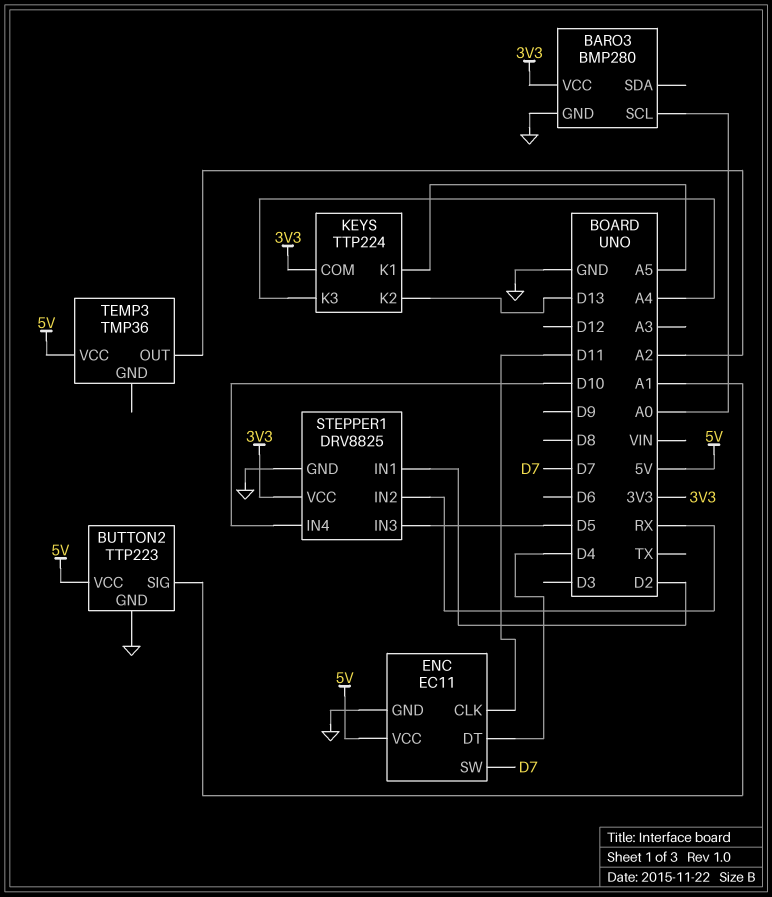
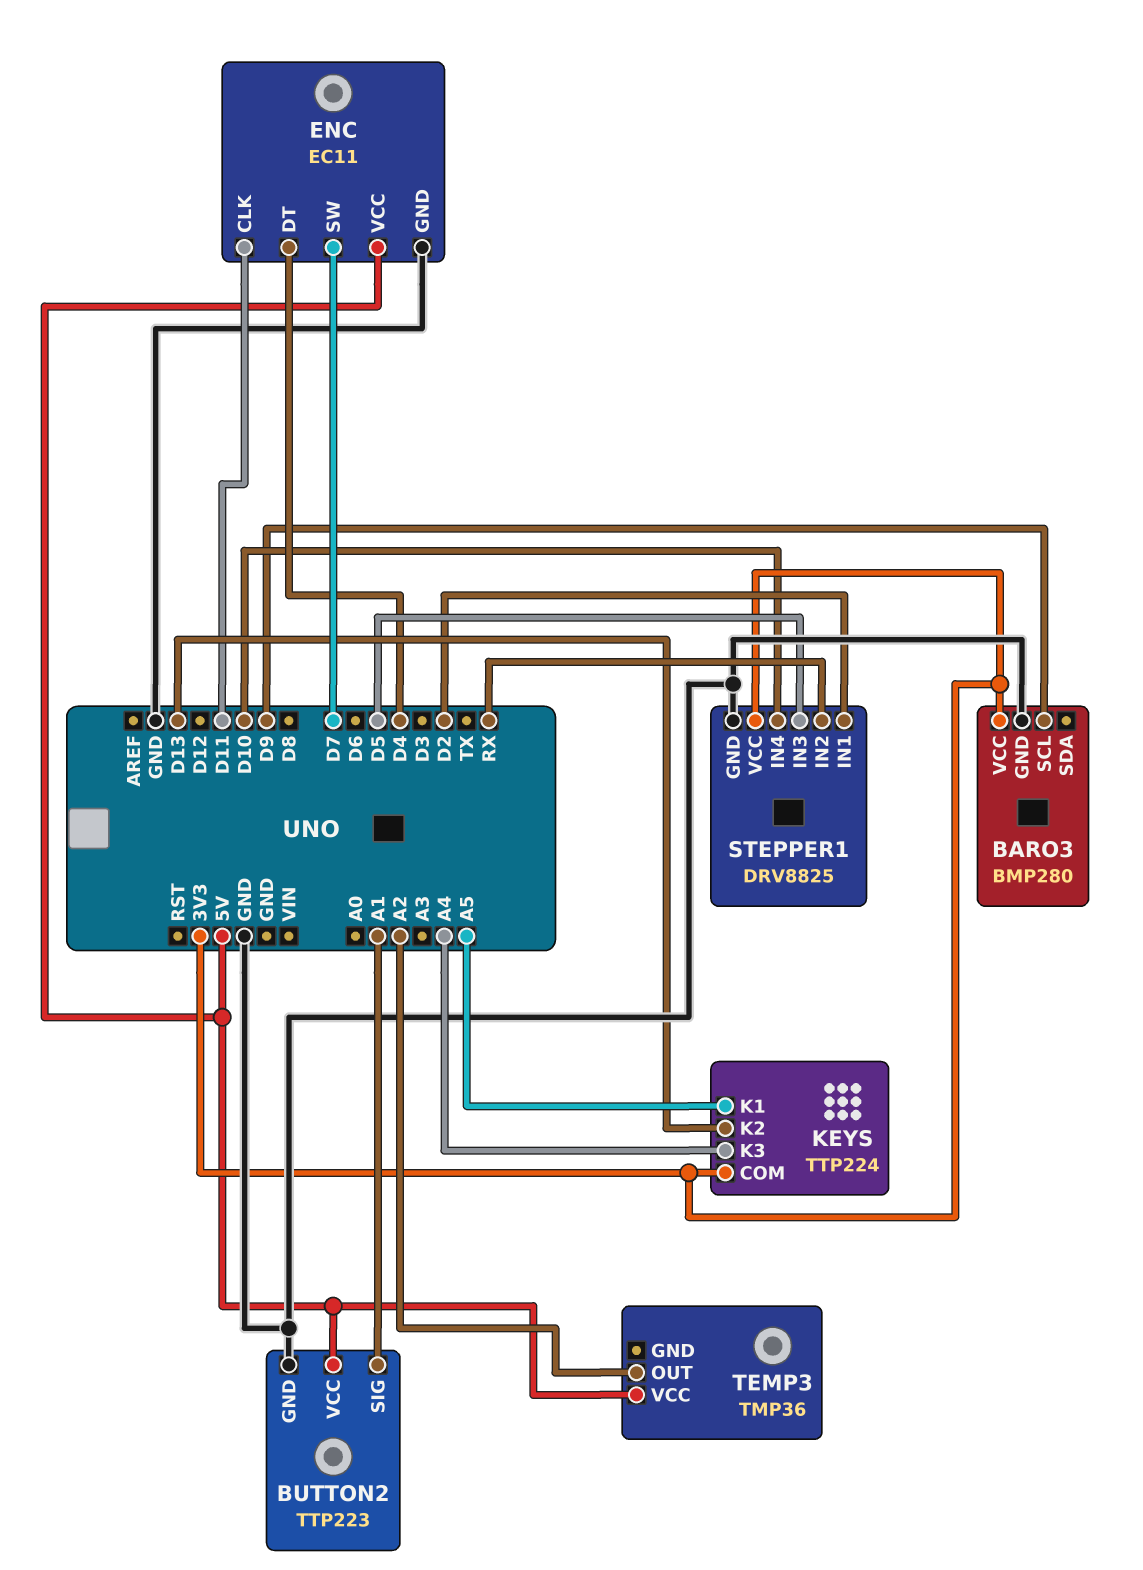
BARO3 pin SCL: A0 -> D9

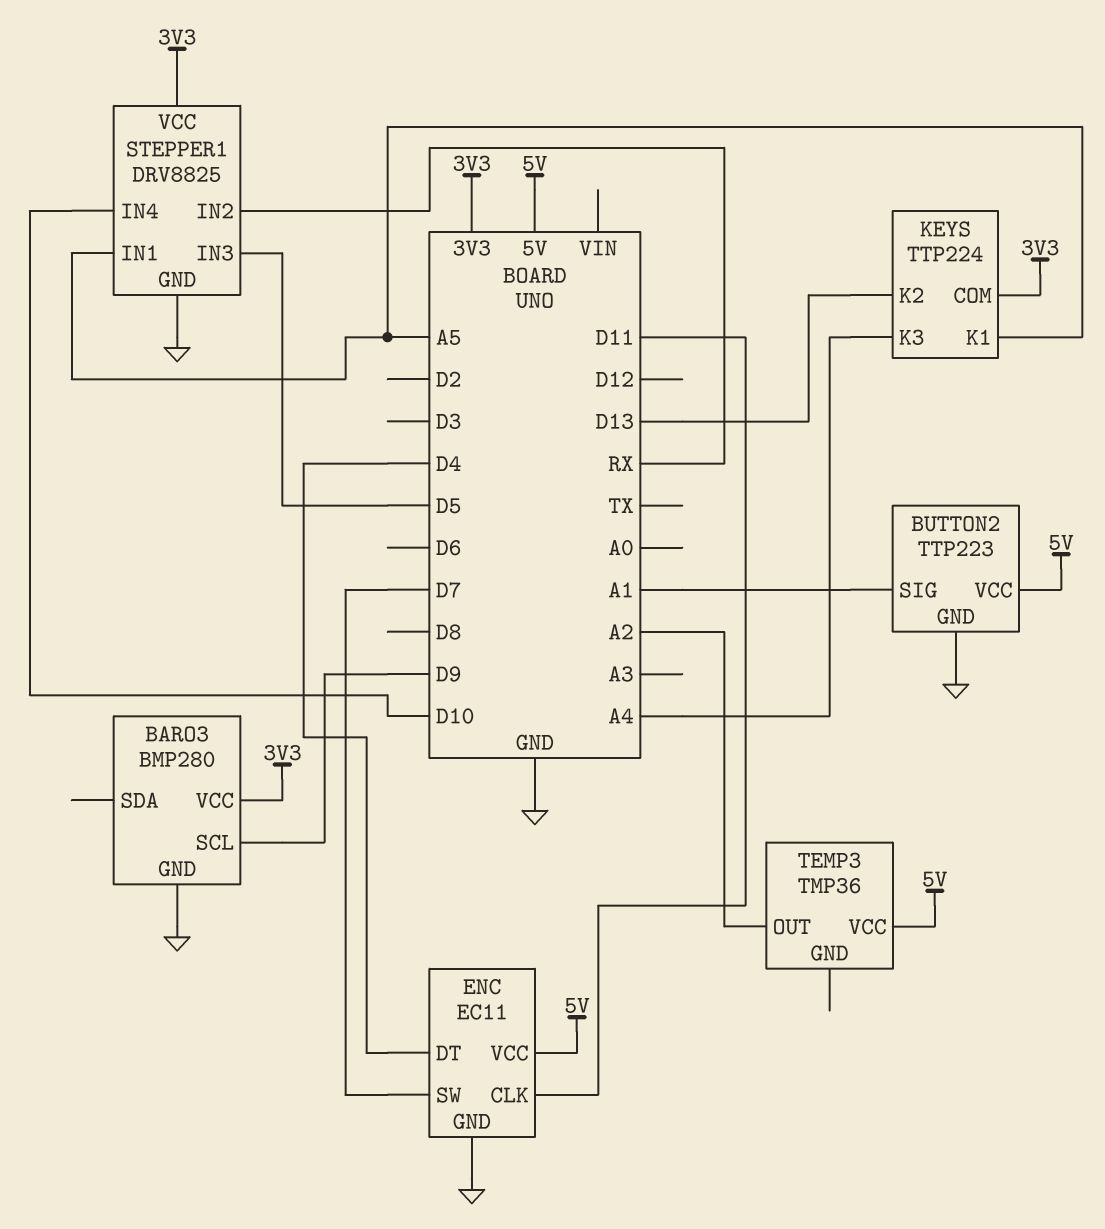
STEPPER1 pin IN1: D2 -> A5

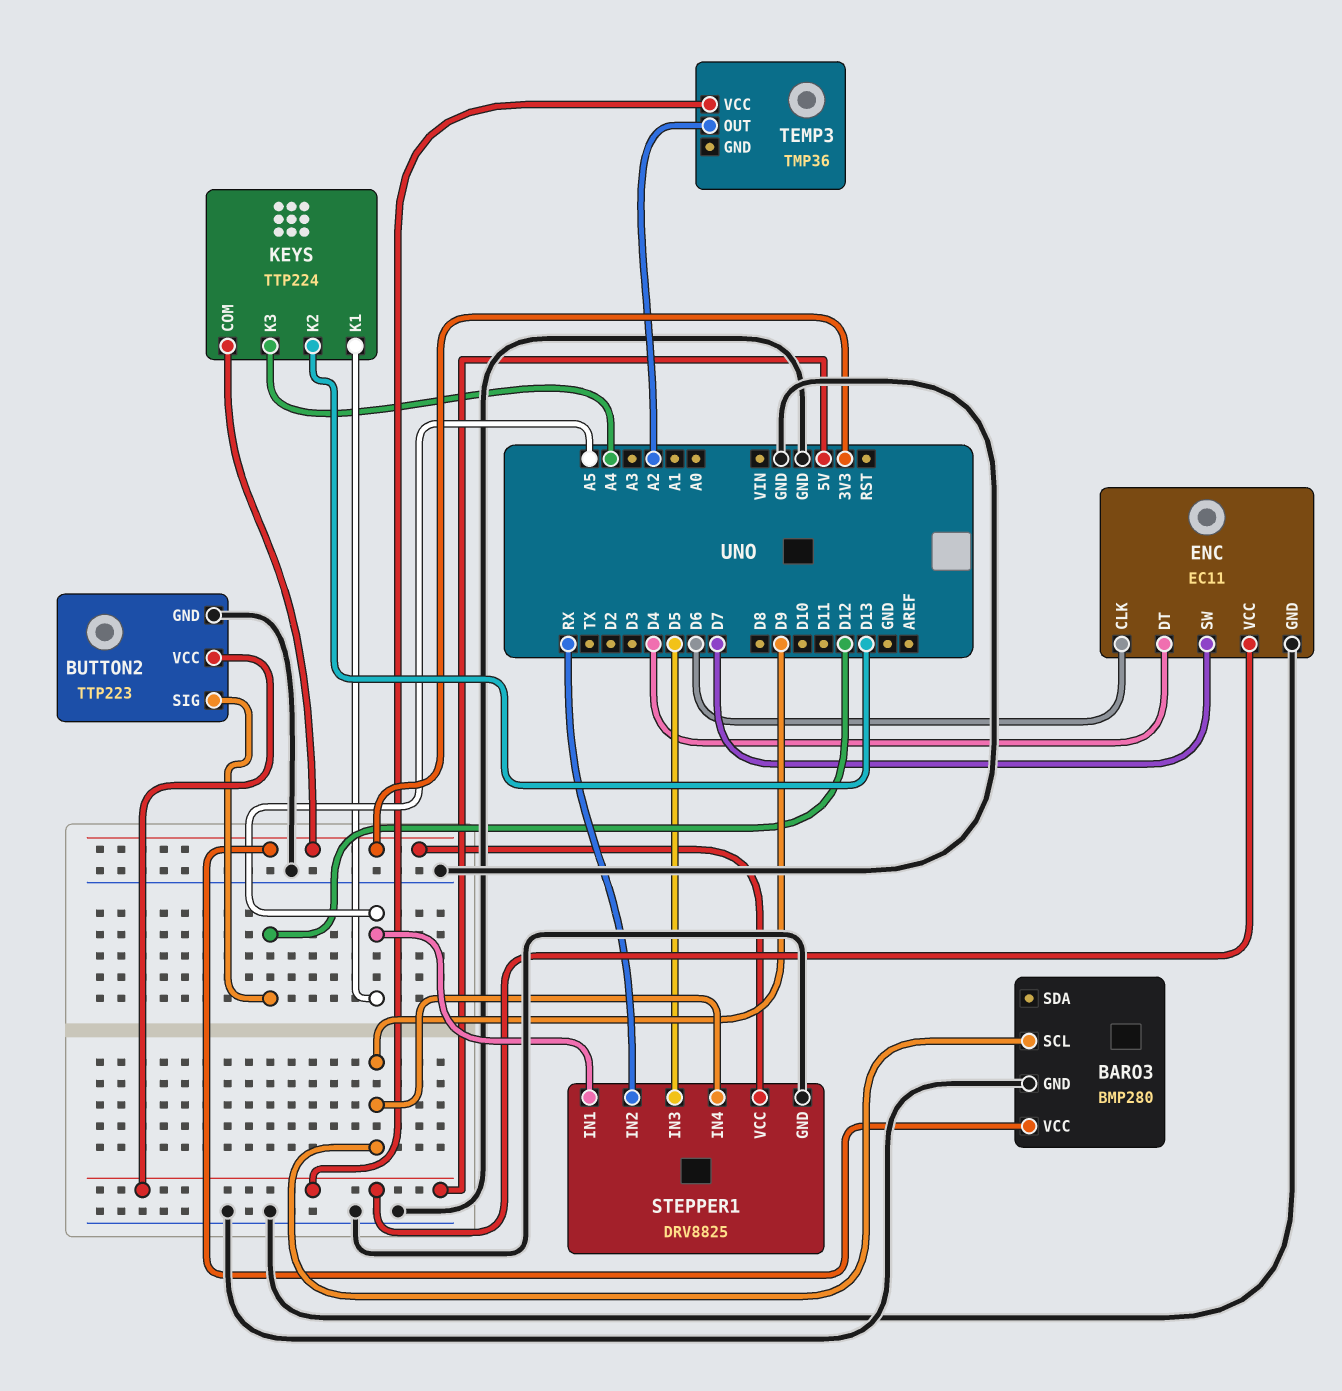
BUTTON2 pin SIG: A1 -> D12
ENC pin CLK: D11 -> D6
STEPPER1 pin IN4: D10 -> D9

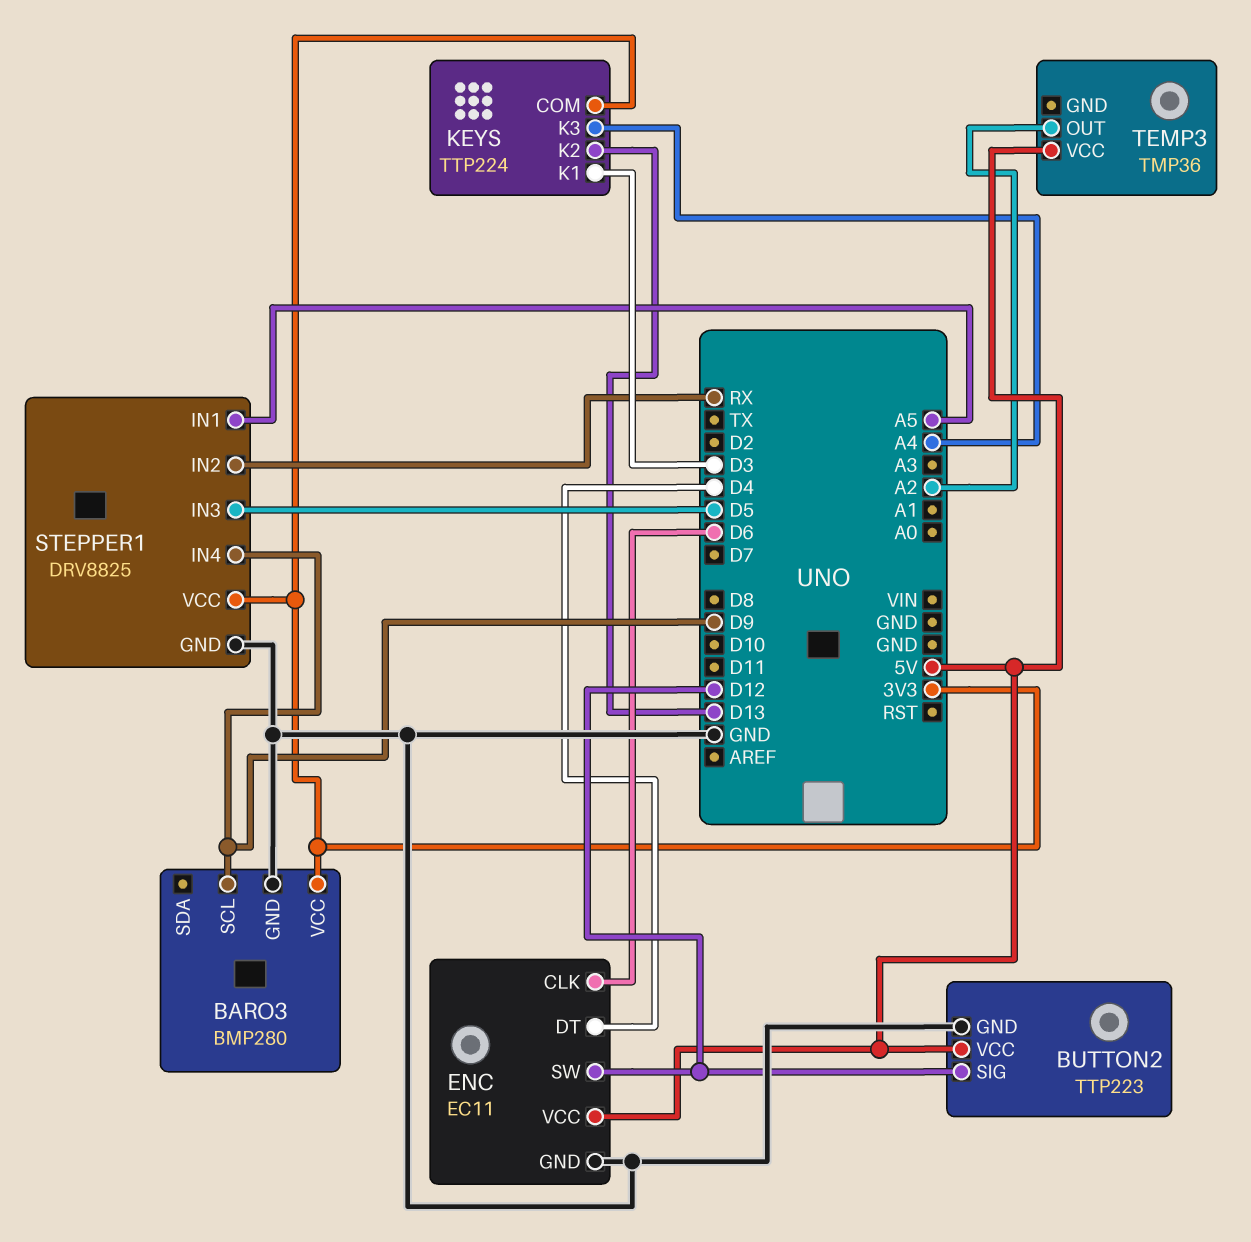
ENC pin SW: D7 -> D12
KEYS pin K1: A5 -> D3

